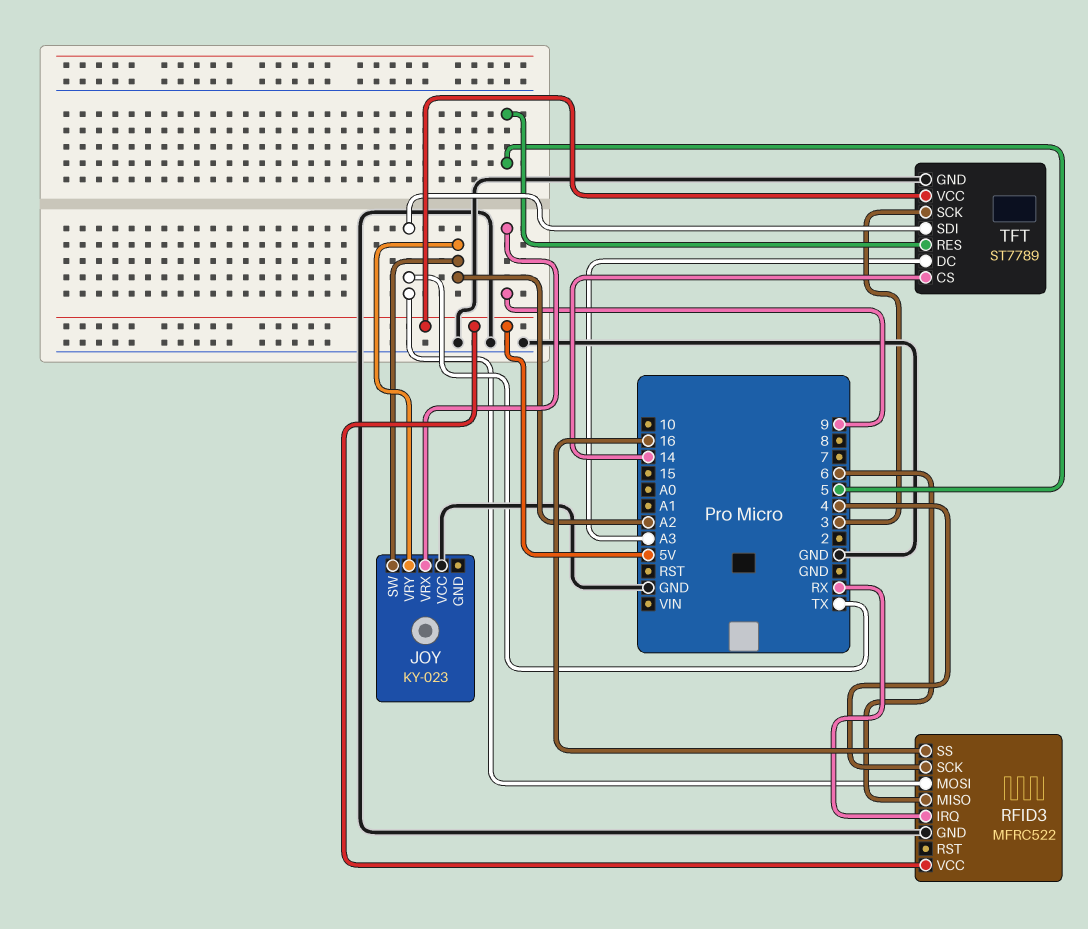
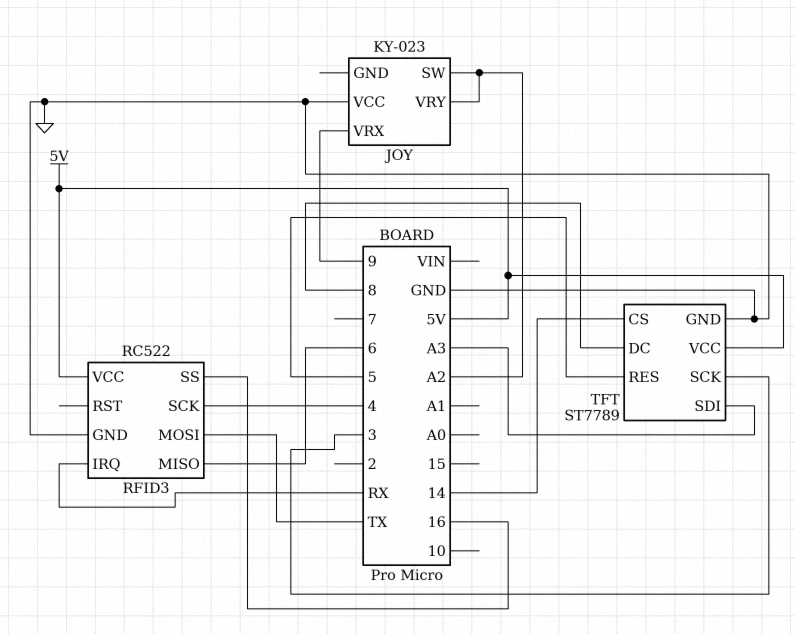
RFID3: MFRC522 -> RC522
TFT pin DC: A3 -> 8
TFT pin SDI: TX -> A3

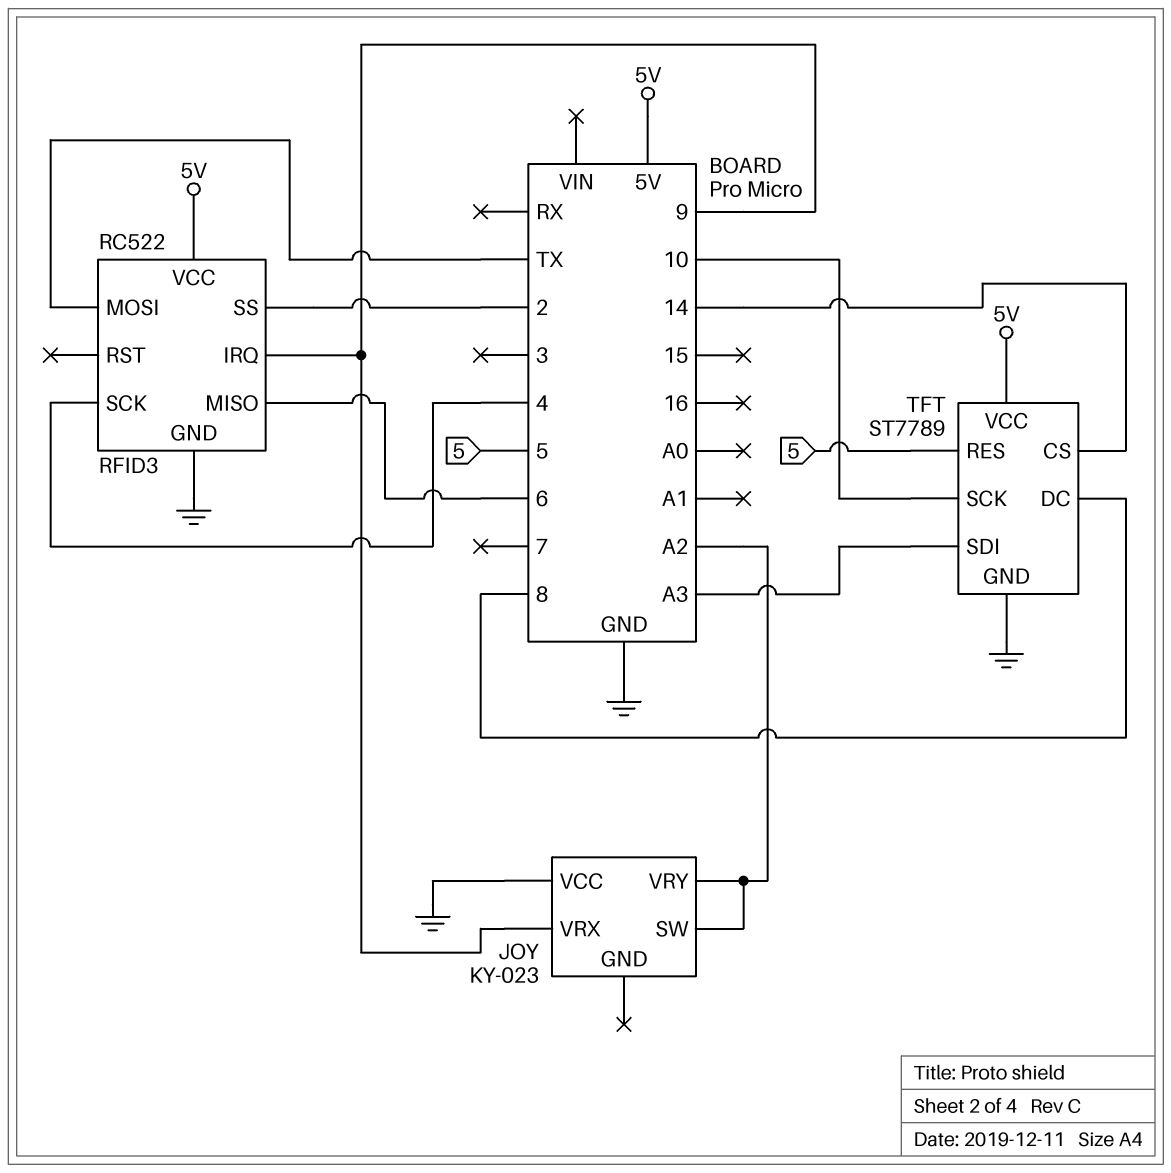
RFID3 pin IRQ: RX -> 9
RFID3 pin SS: 16 -> 2
TFT pin SCK: 3 -> 10

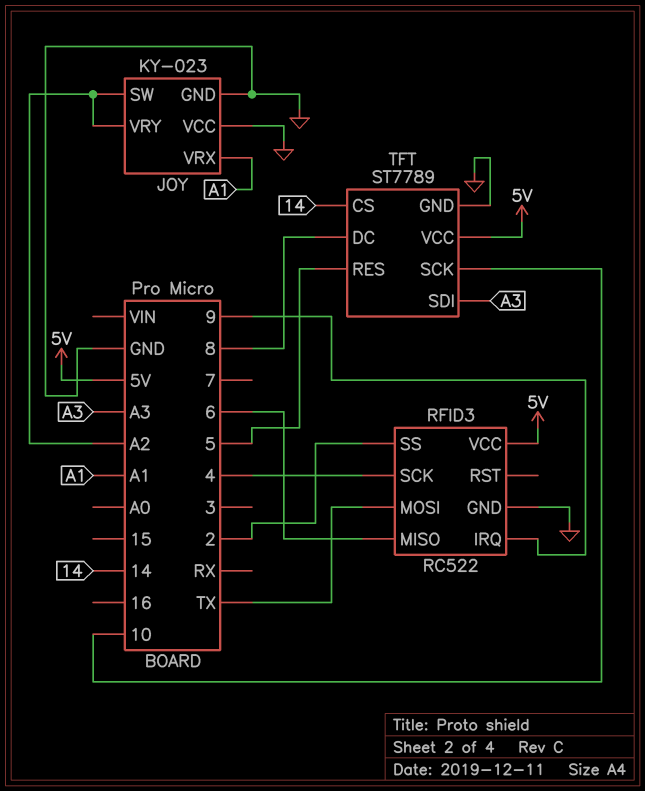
JOY pin GND: none -> GND
JOY pin VRX: 9 -> A1

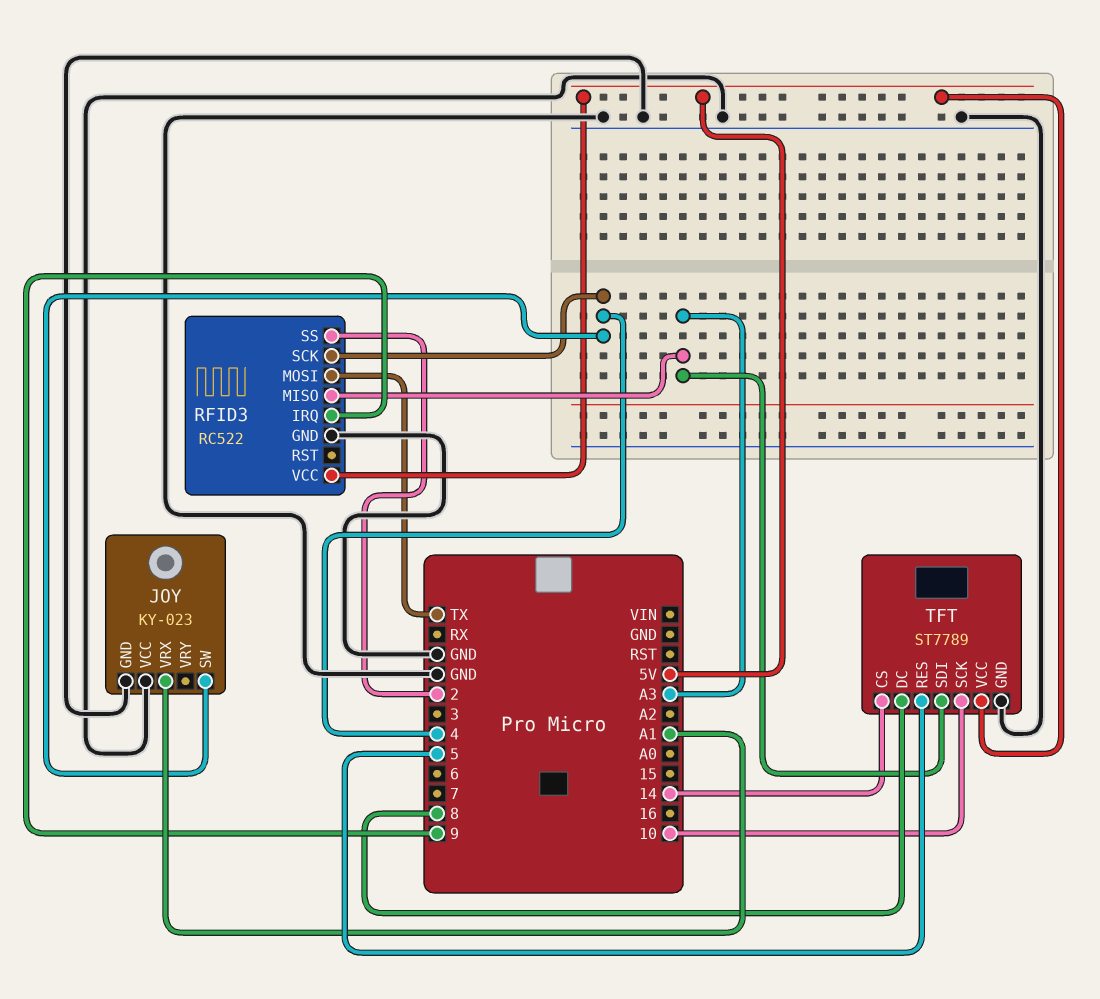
JOY pin SW: A2 -> 4
JOY pin VRY: A2 -> none
RFID3 pin MISO: 6 -> A3

